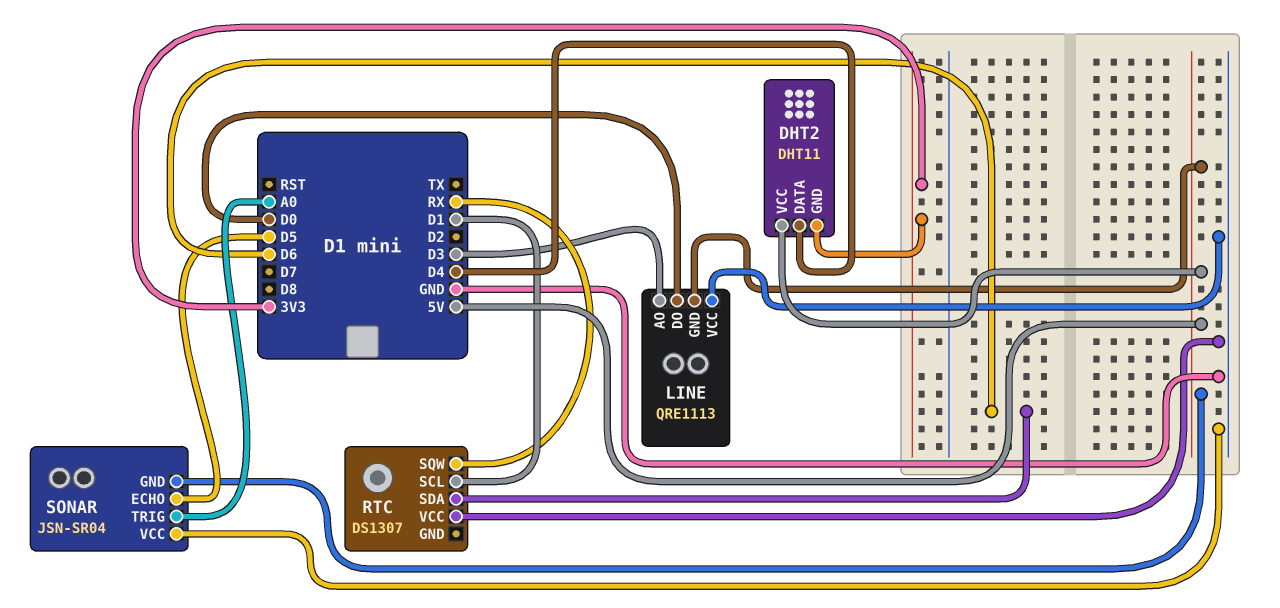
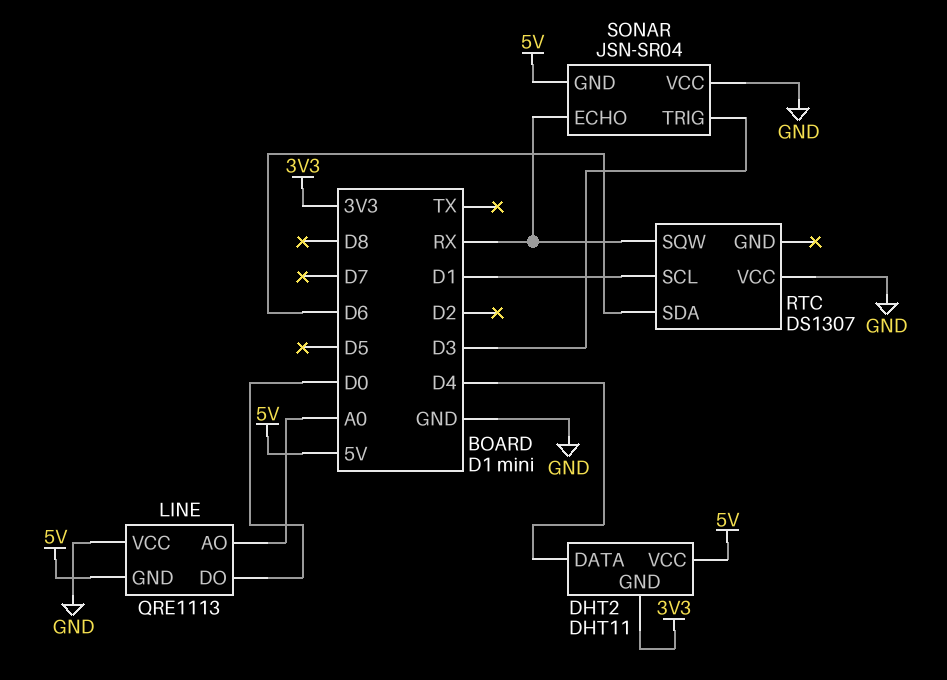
LINE pin AO: D3 -> A0
SONAR pin ECHO: D5 -> RX
SONAR pin TRIG: A0 -> D3

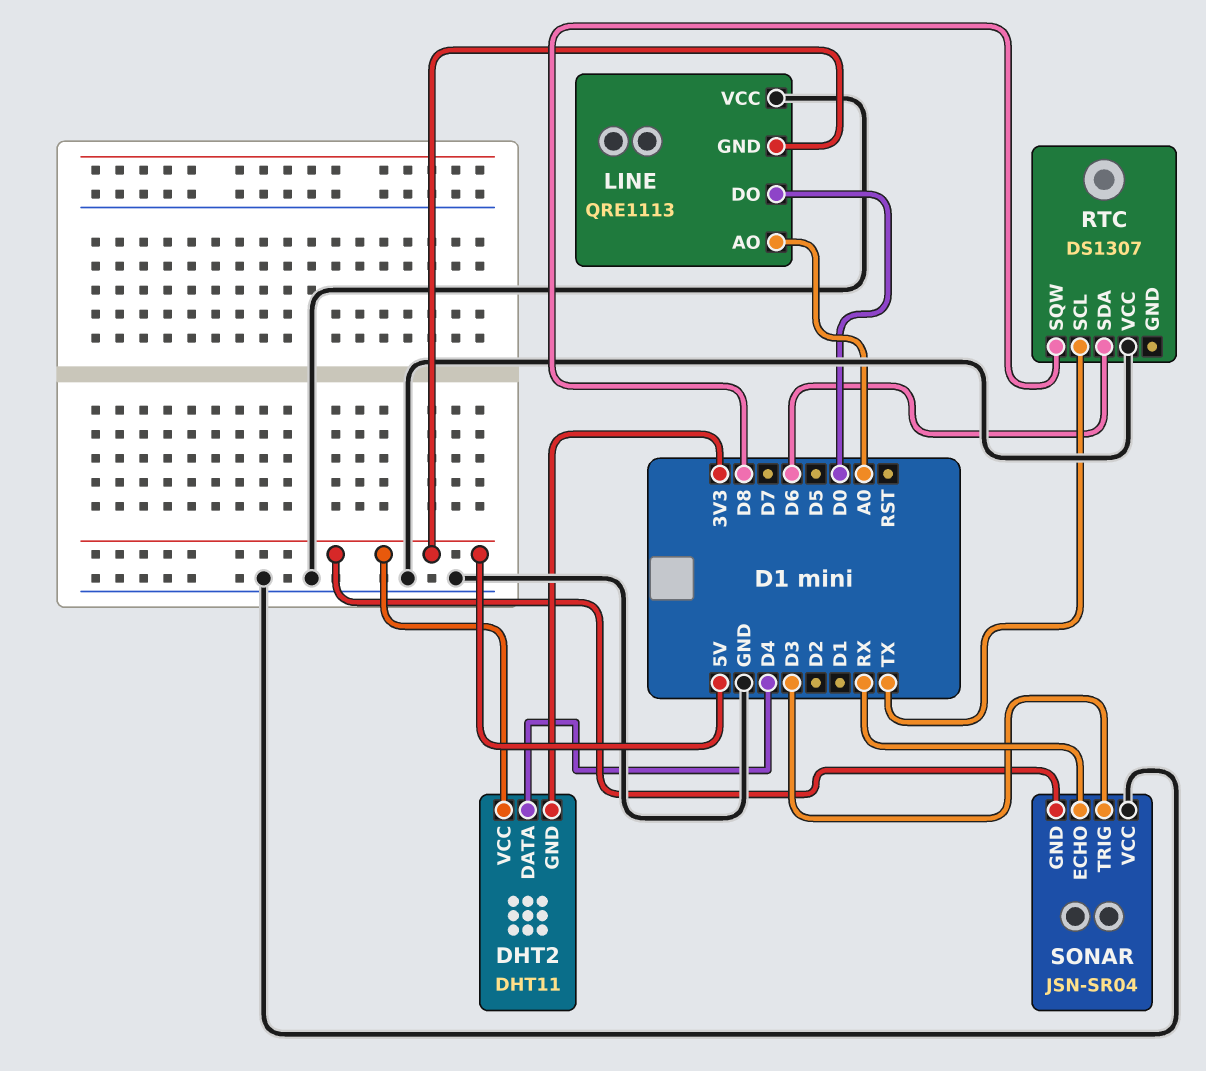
RTC pin SCL: D1 -> TX
RTC pin SQW: RX -> D8

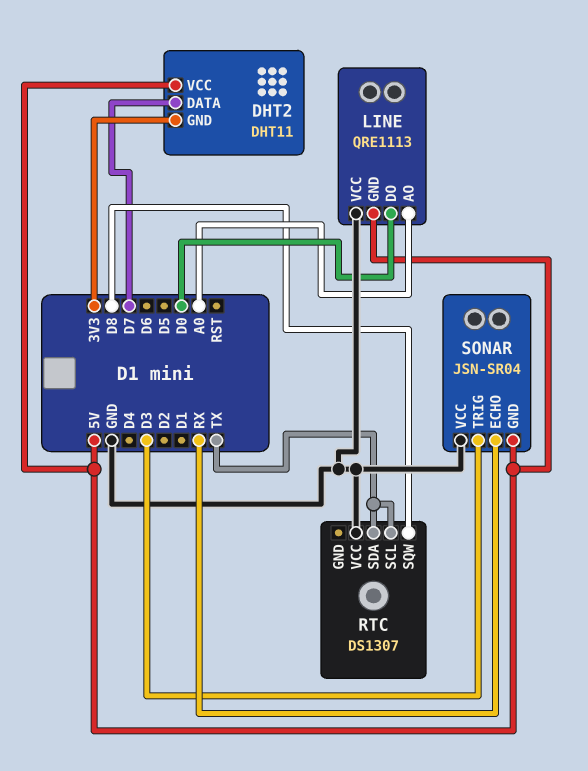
DHT2 pin DATA: D4 -> D7
RTC pin SDA: D6 -> TX

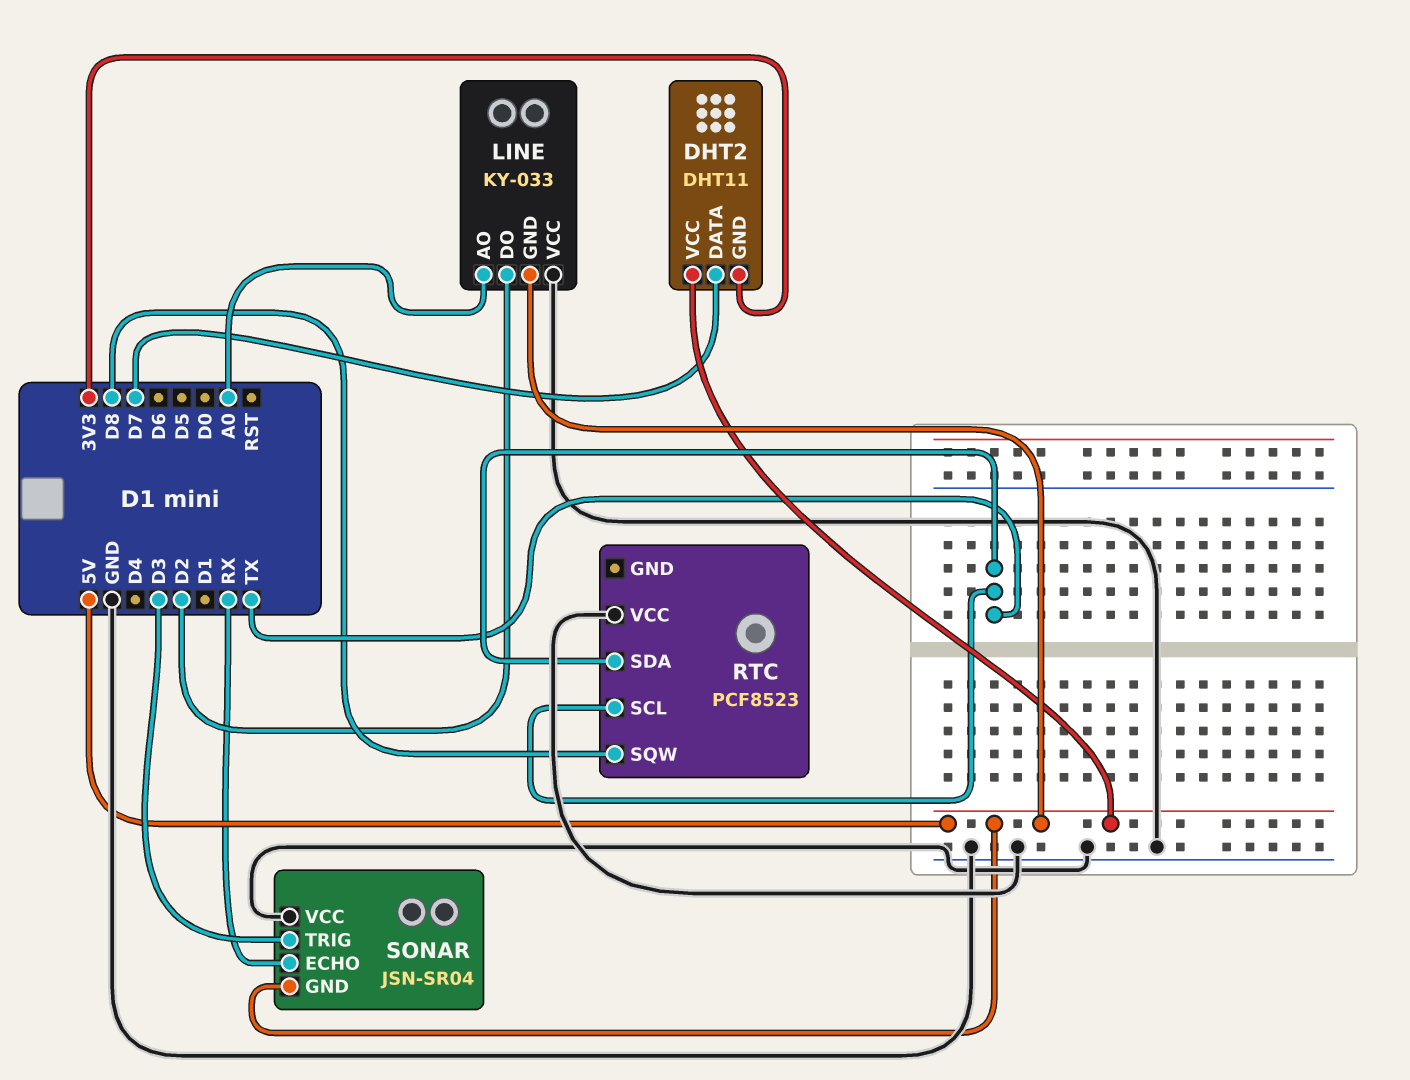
LINE: QRE1113 -> KY-033
LINE pin DO: D0 -> D2
RTC: DS1307 -> PCF8523

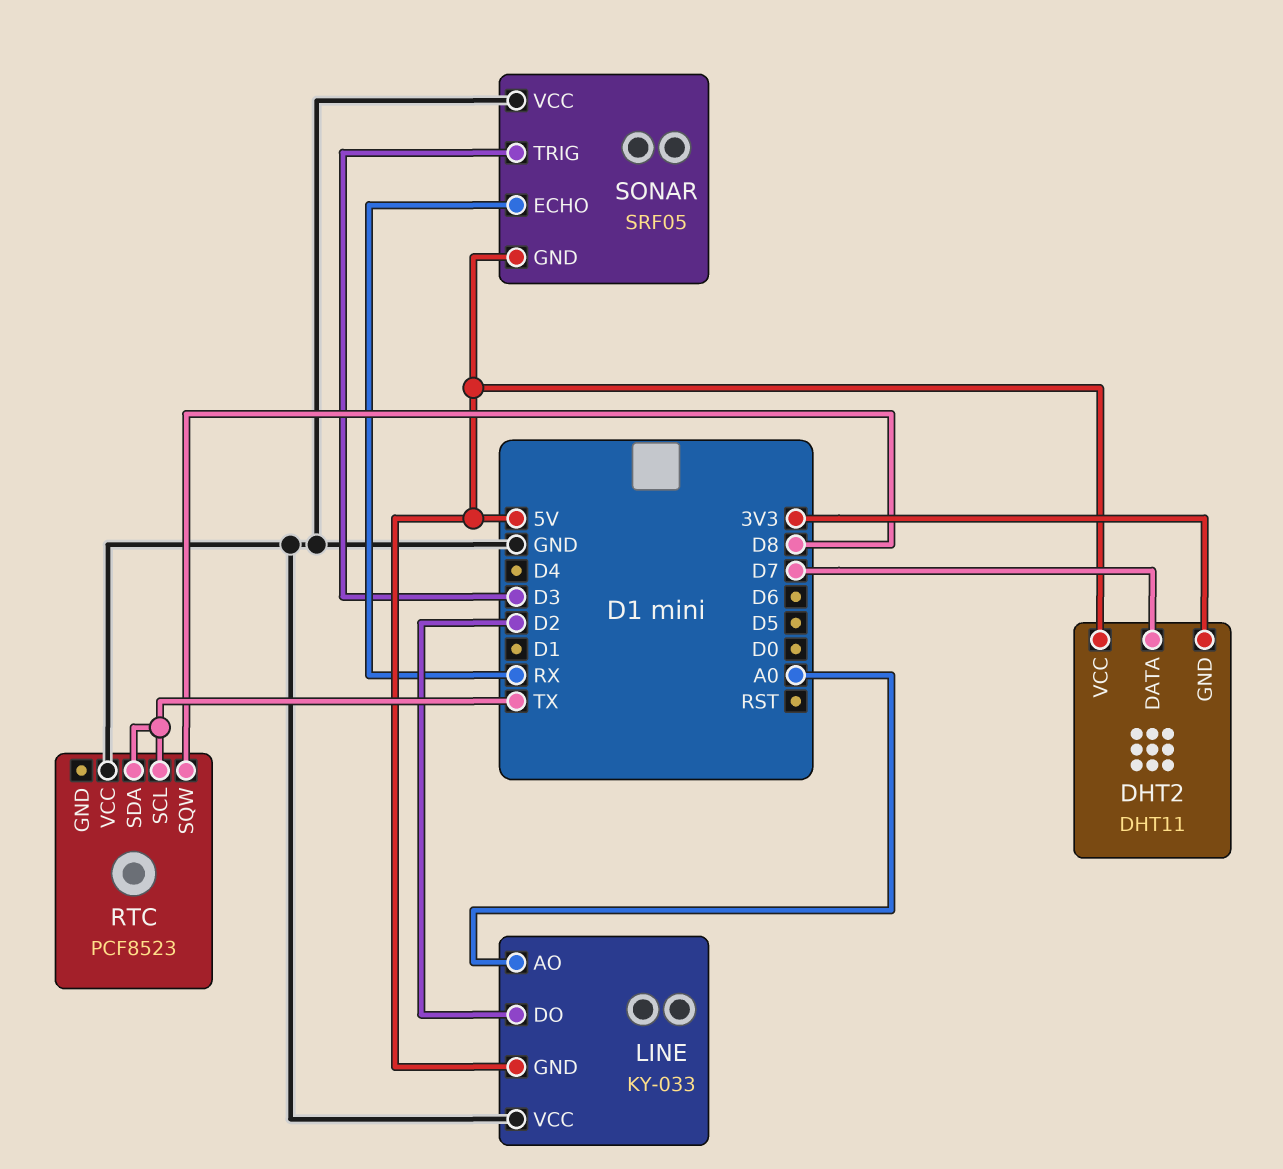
SONAR: JSN-SR04 -> SRF05

